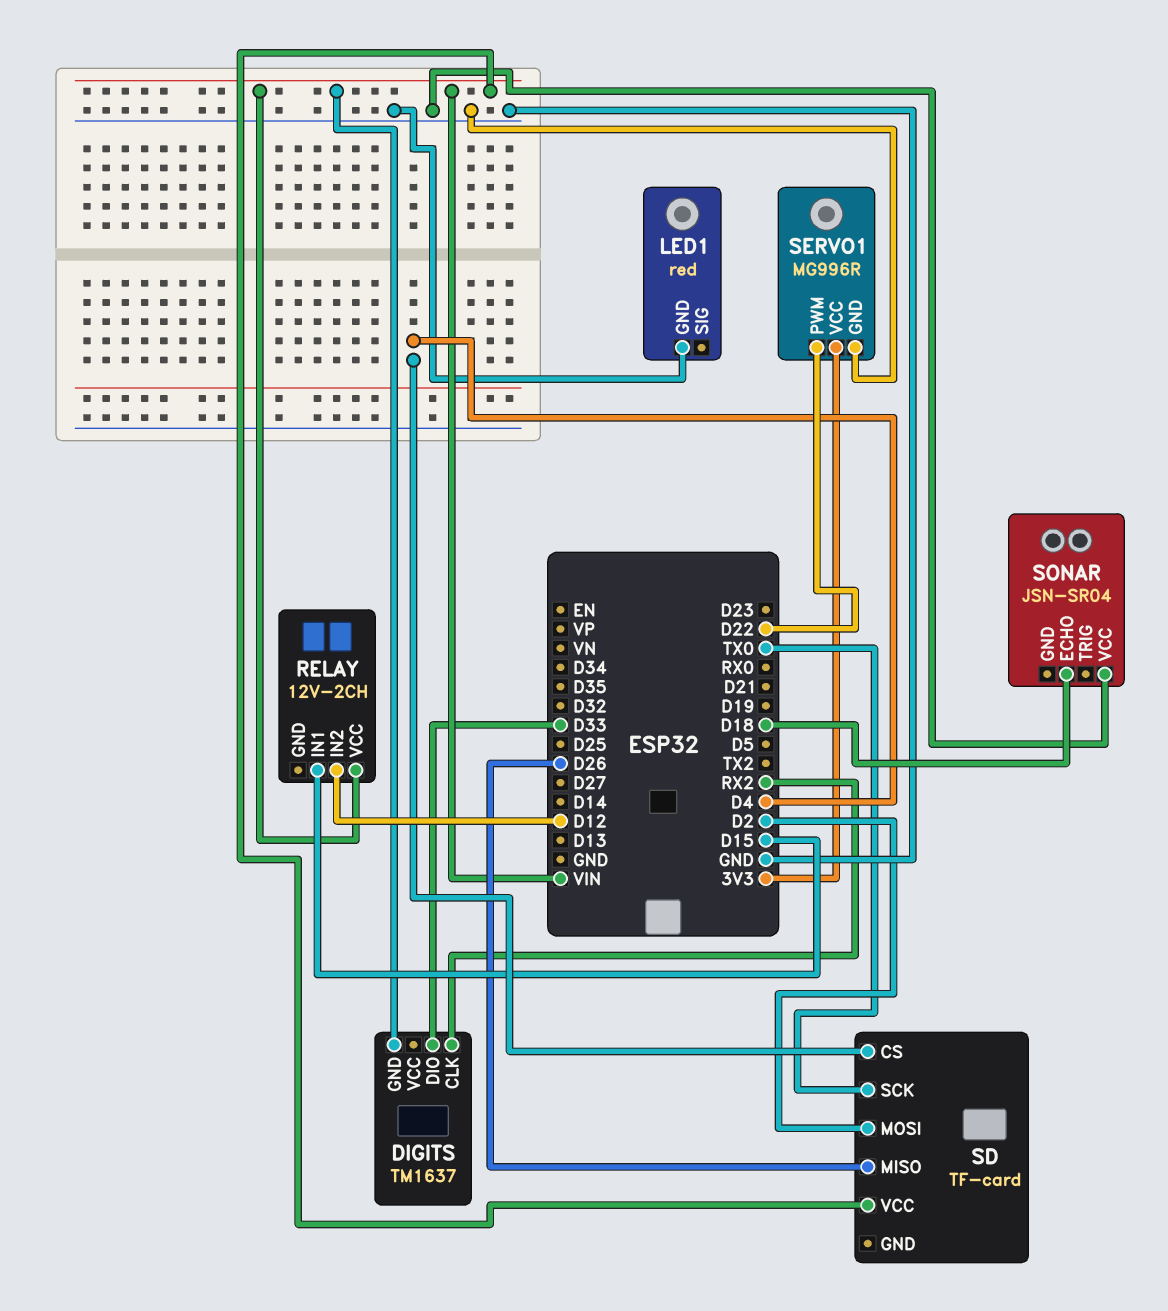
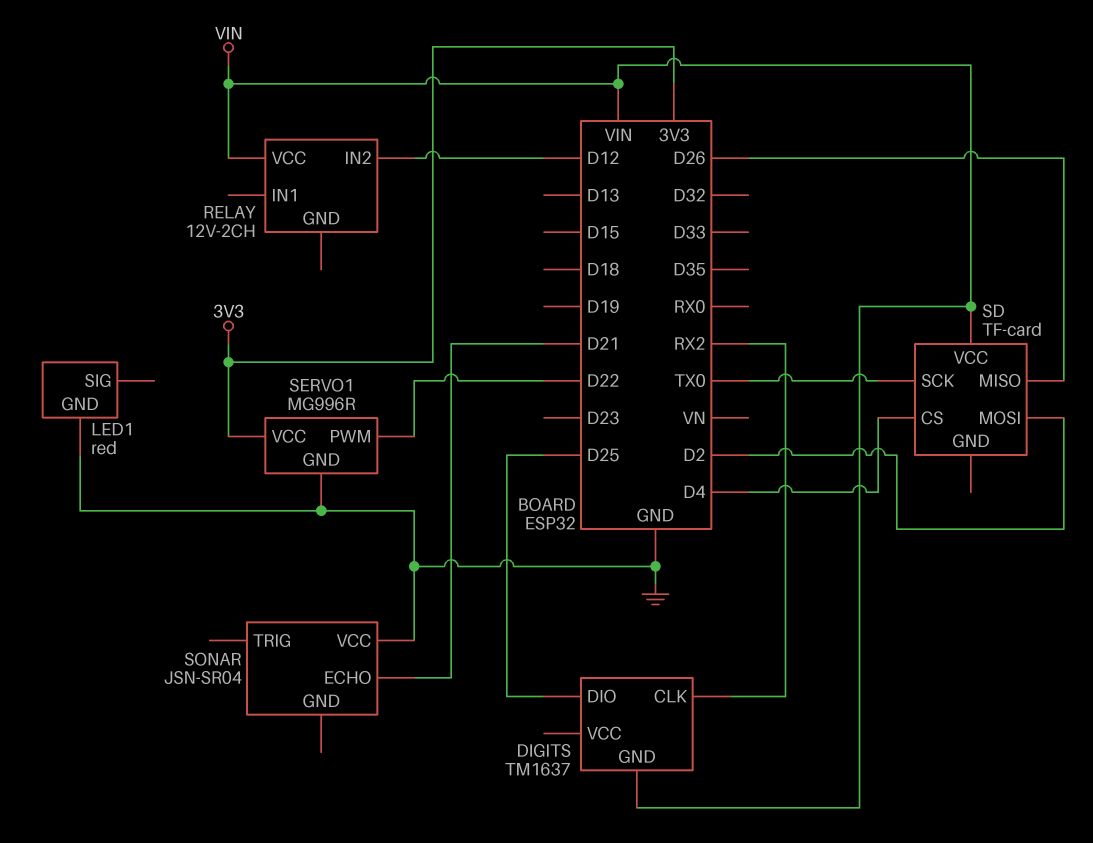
DIGITS pin DIO: D33 -> D25
RELAY pin IN1: D15 -> none
SONAR pin ECHO: D18 -> D21

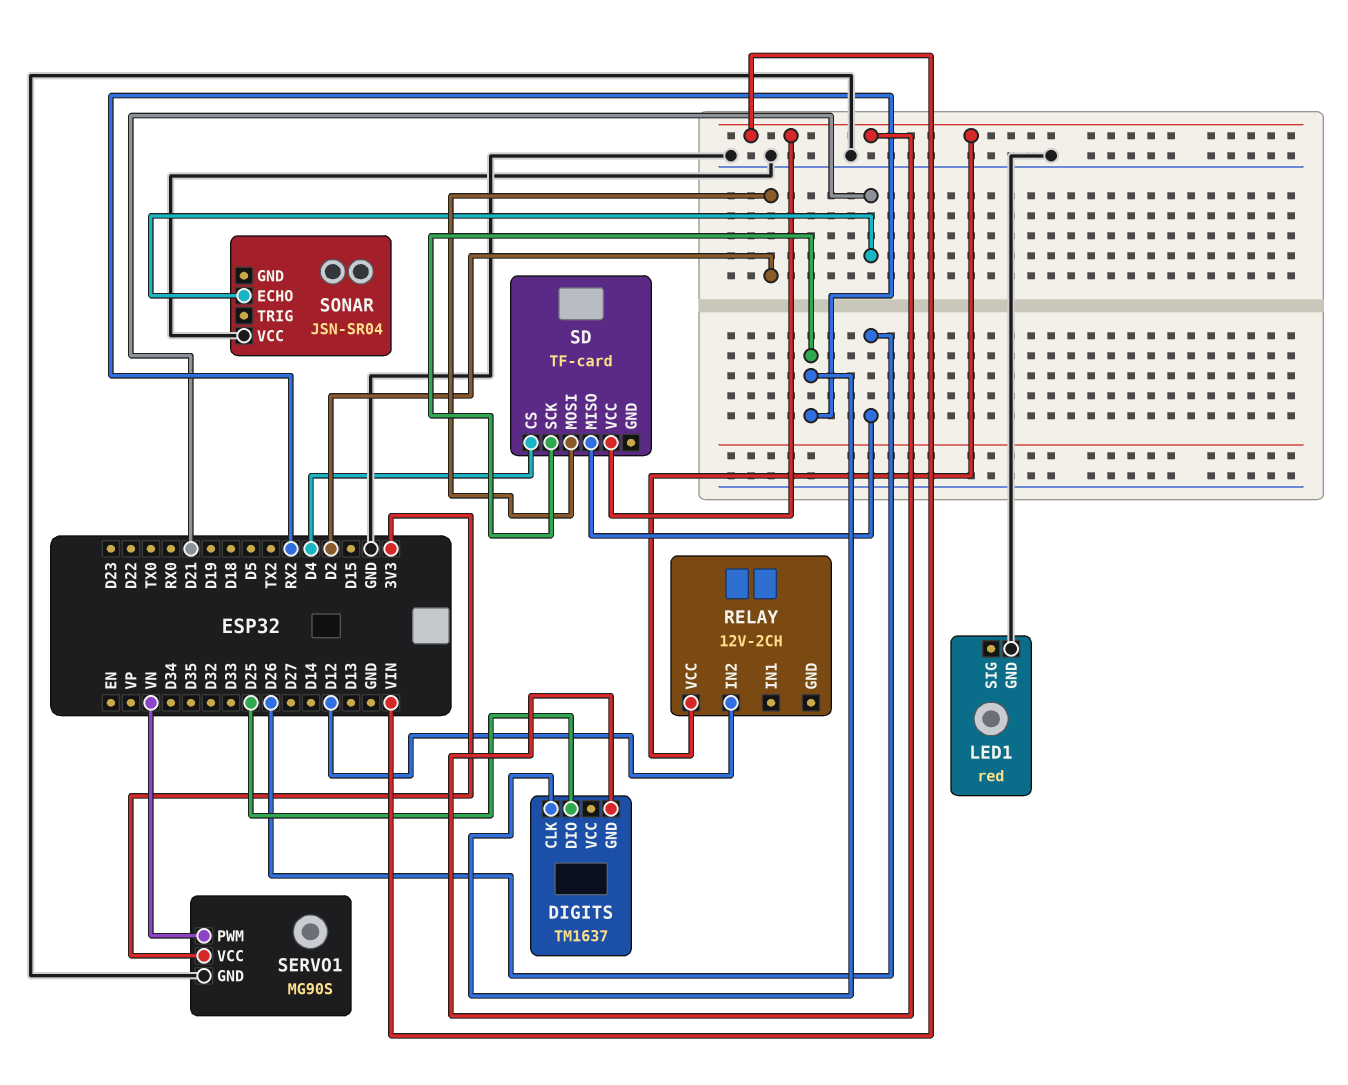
SD pin SCK: TX0 -> RX2
SERVO1: MG996R -> MG90S
SERVO1 pin PWM: D22 -> VN

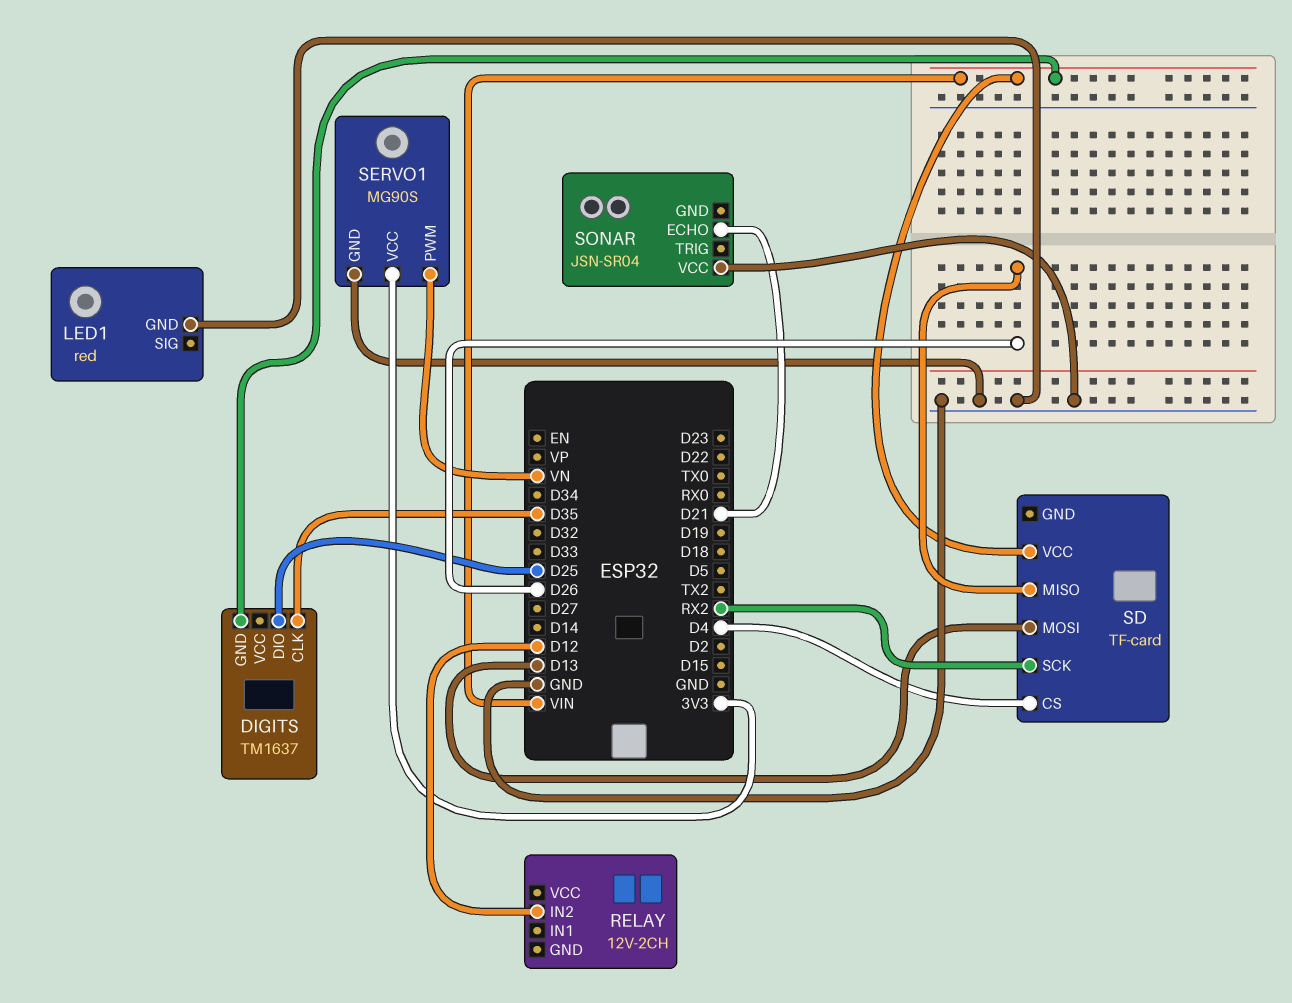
DIGITS pin CLK: RX2 -> D35
RELAY pin VCC: VIN -> none
SD pin MOSI: D2 -> D13

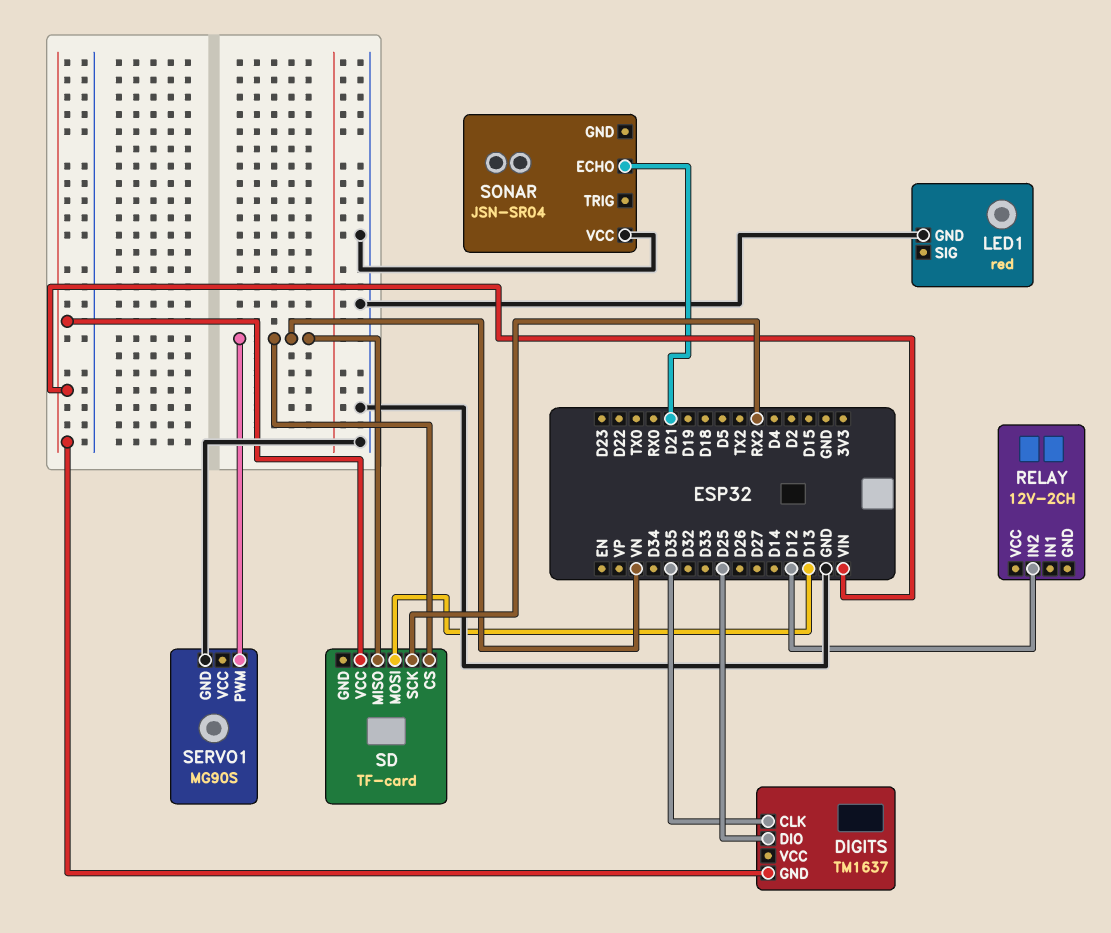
SD pin CS: D4 -> VN
SD pin MISO: D26 -> VN
SERVO1 pin VCC: 3V3 -> none

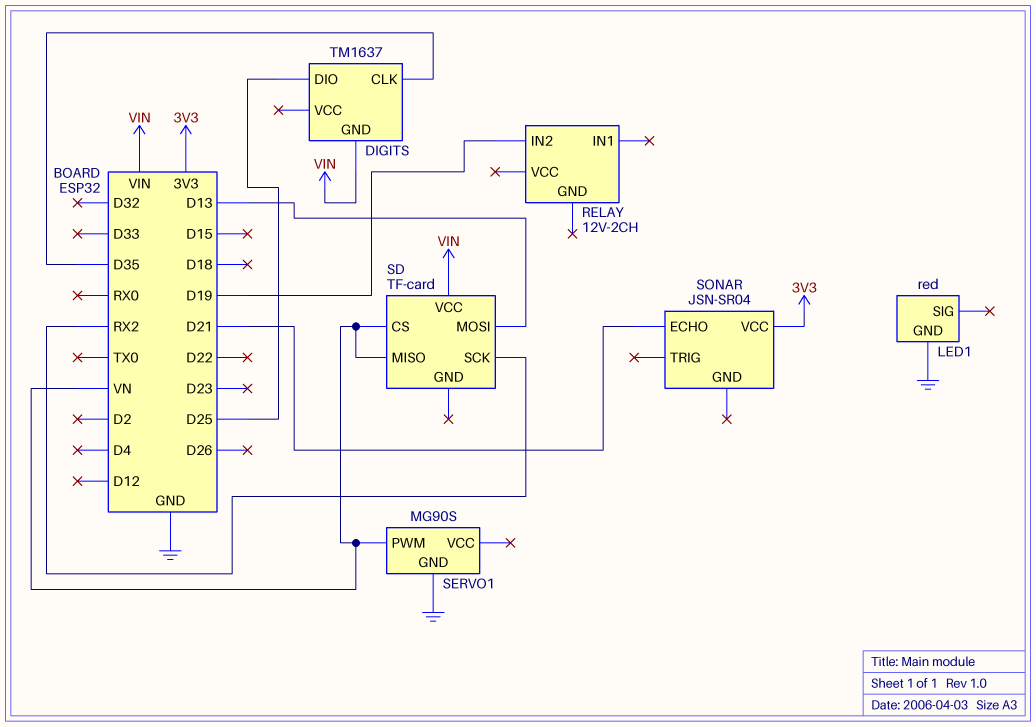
RELAY pin IN2: D12 -> D19
SONAR pin VCC: GND -> 3V3

